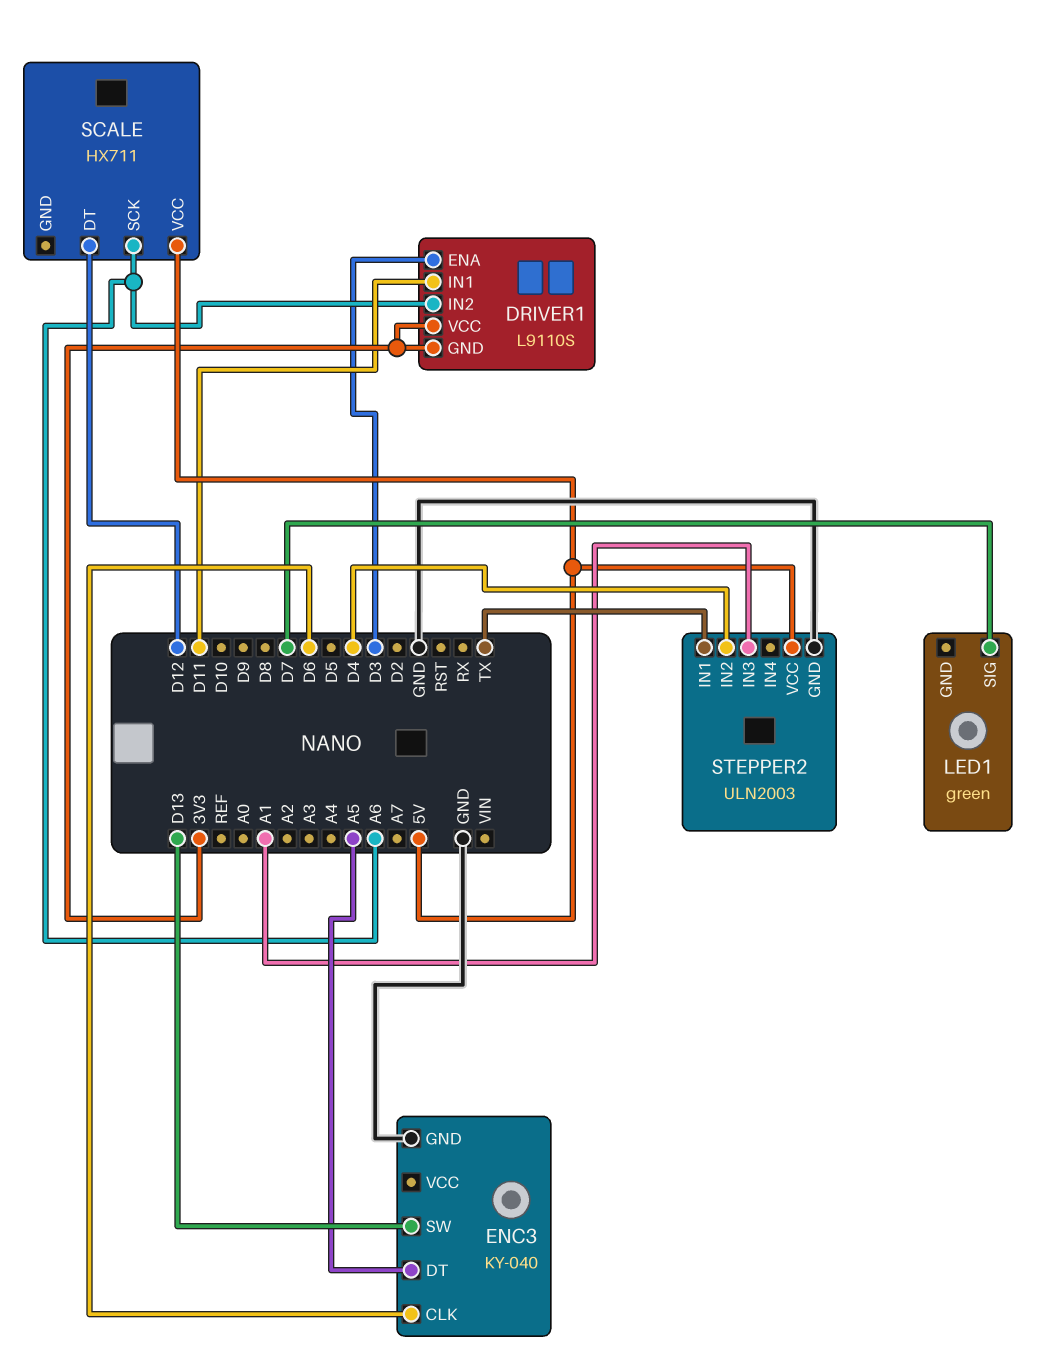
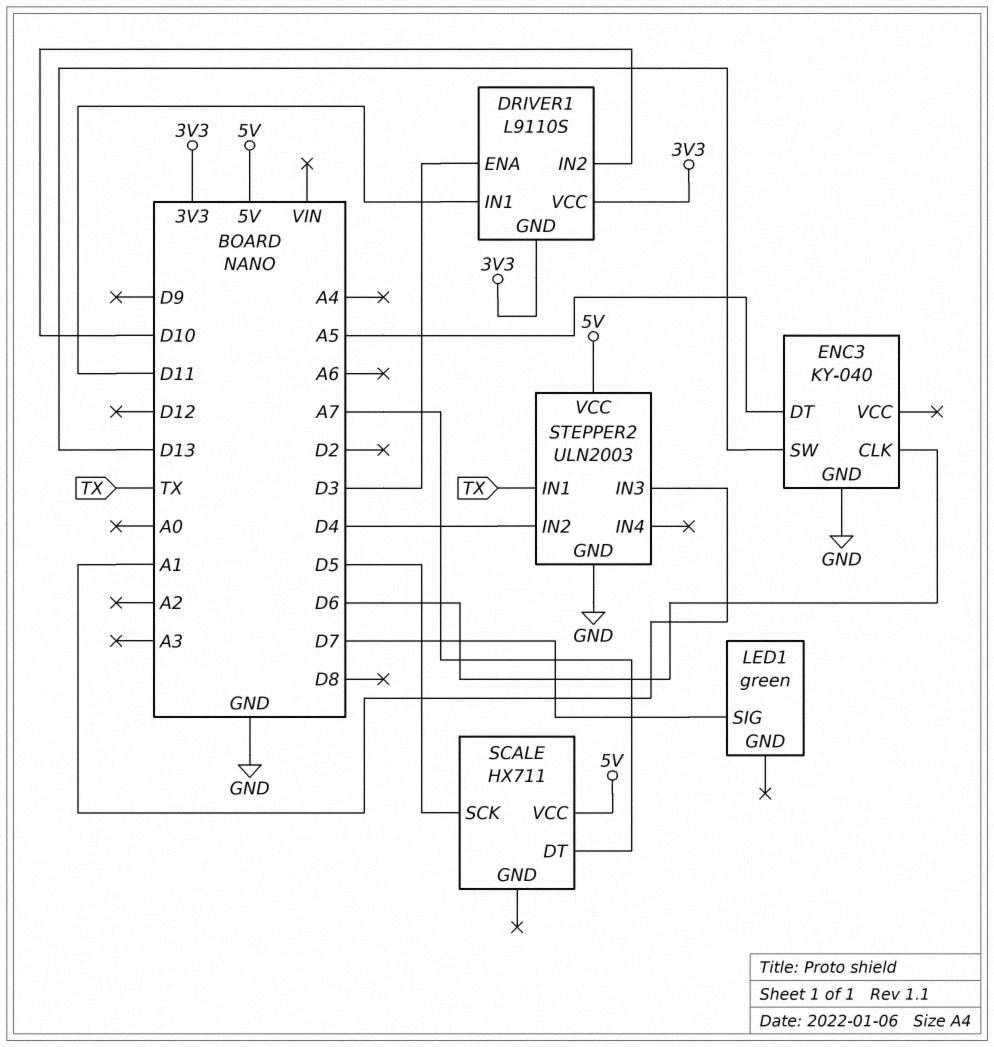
DRIVER1 pin IN2: A6 -> D10
SCALE pin DT: D12 -> A7
SCALE pin SCK: A6 -> D5

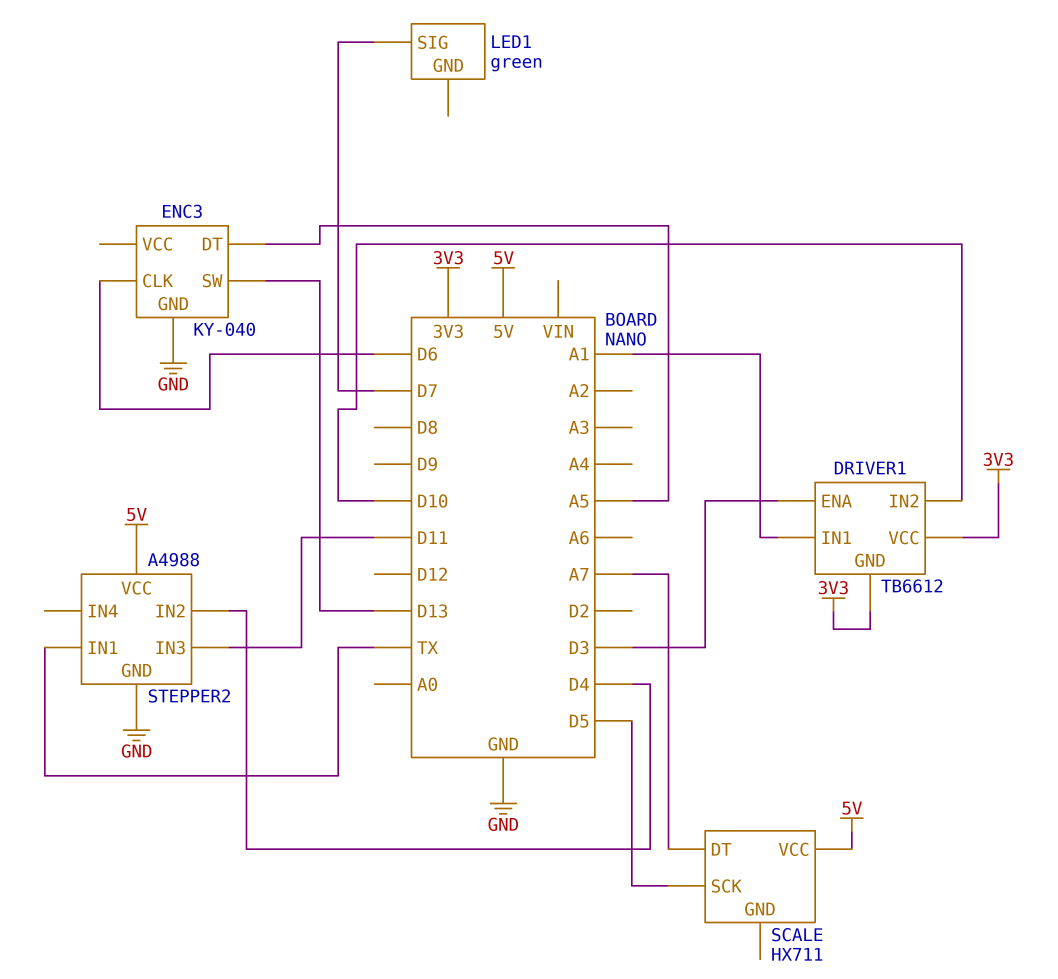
DRIVER1: L9110S -> TB6612
DRIVER1 pin IN1: D11 -> A1
STEPPER2: ULN2003 -> A4988
STEPPER2 pin IN3: A1 -> D11

